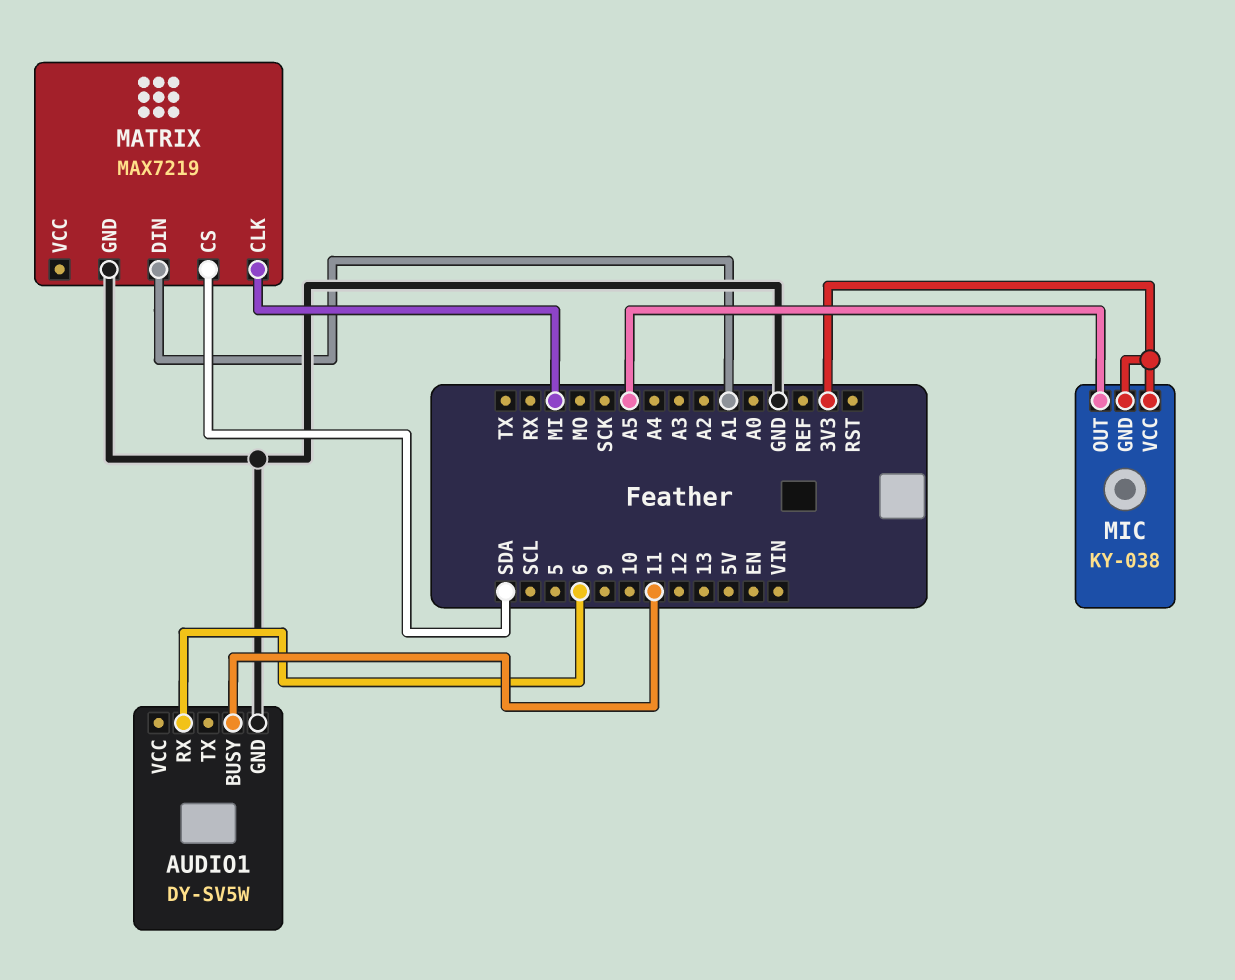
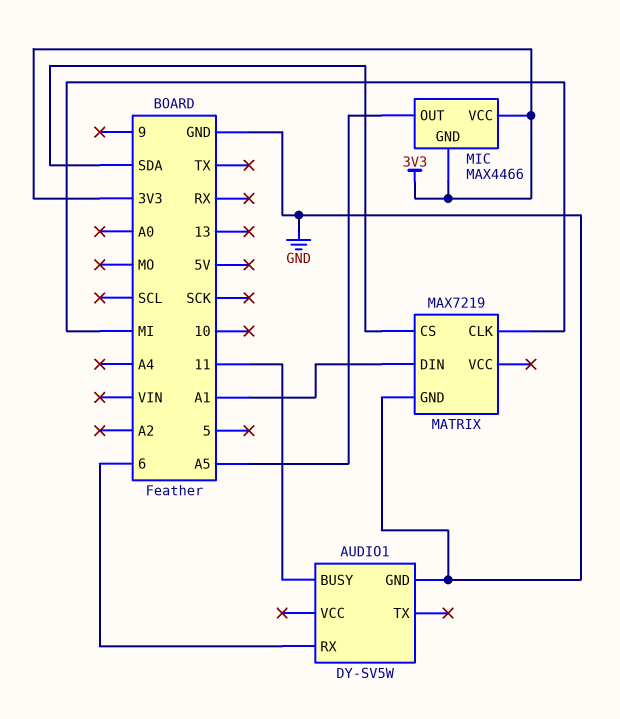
MIC: KY-038 -> MAX4466

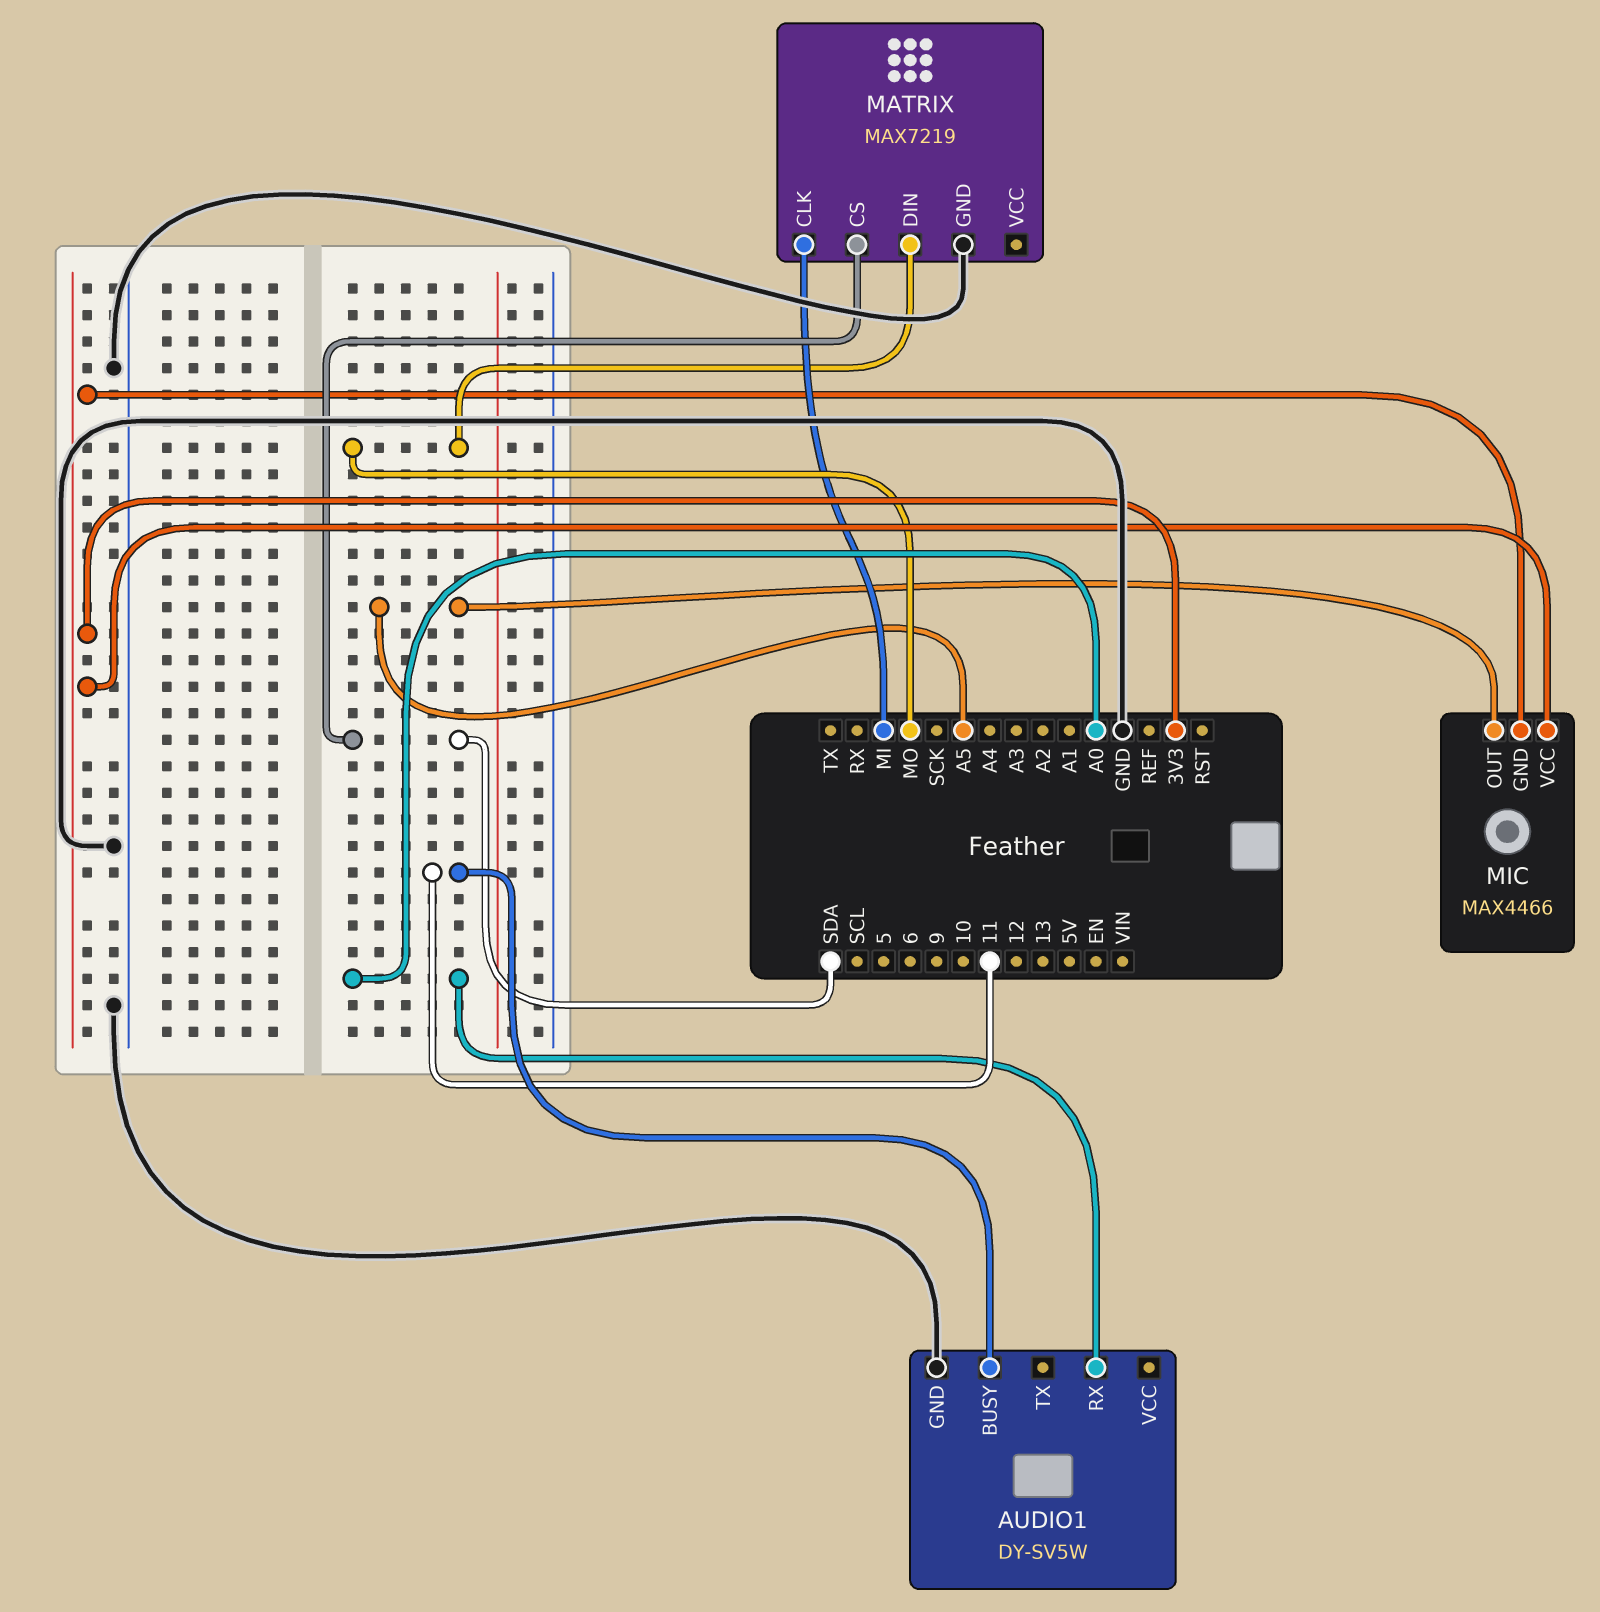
AUDIO1 pin RX: 6 -> A0
MATRIX pin DIN: A1 -> MO

